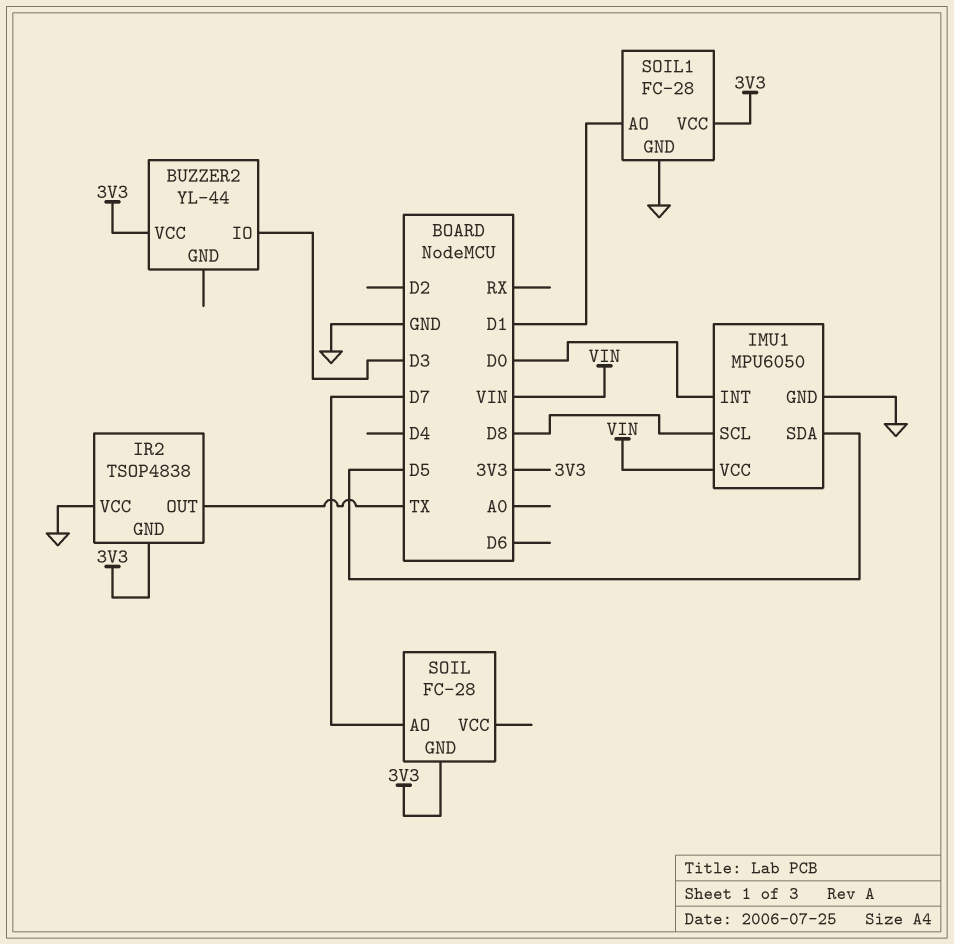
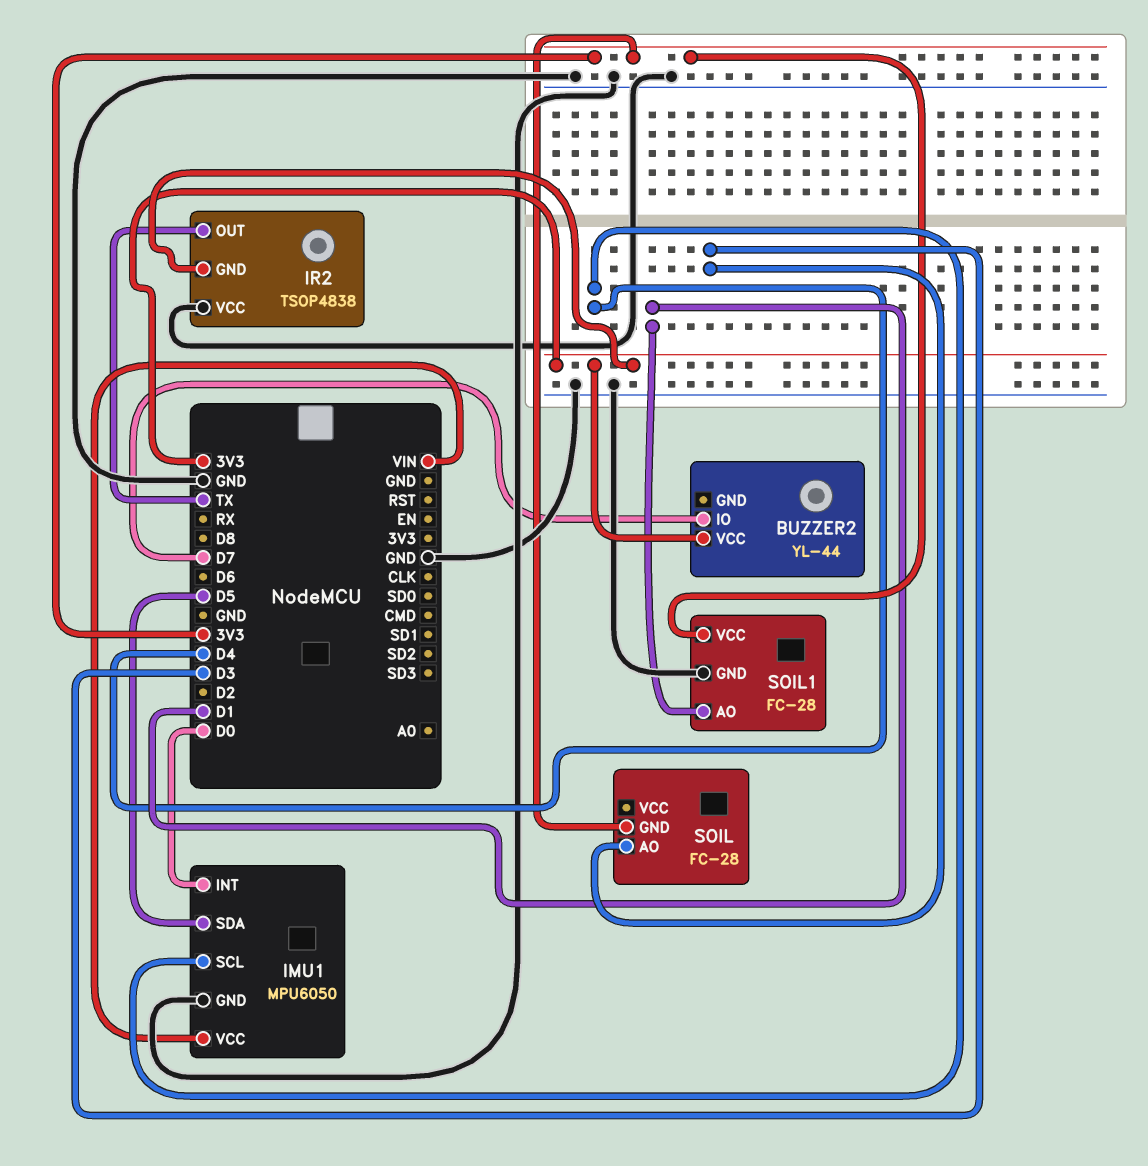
BUZZER2 pin IO: D3 -> D7
IMU1 pin SCL: D8 -> D4
SOIL pin AO: D7 -> D3

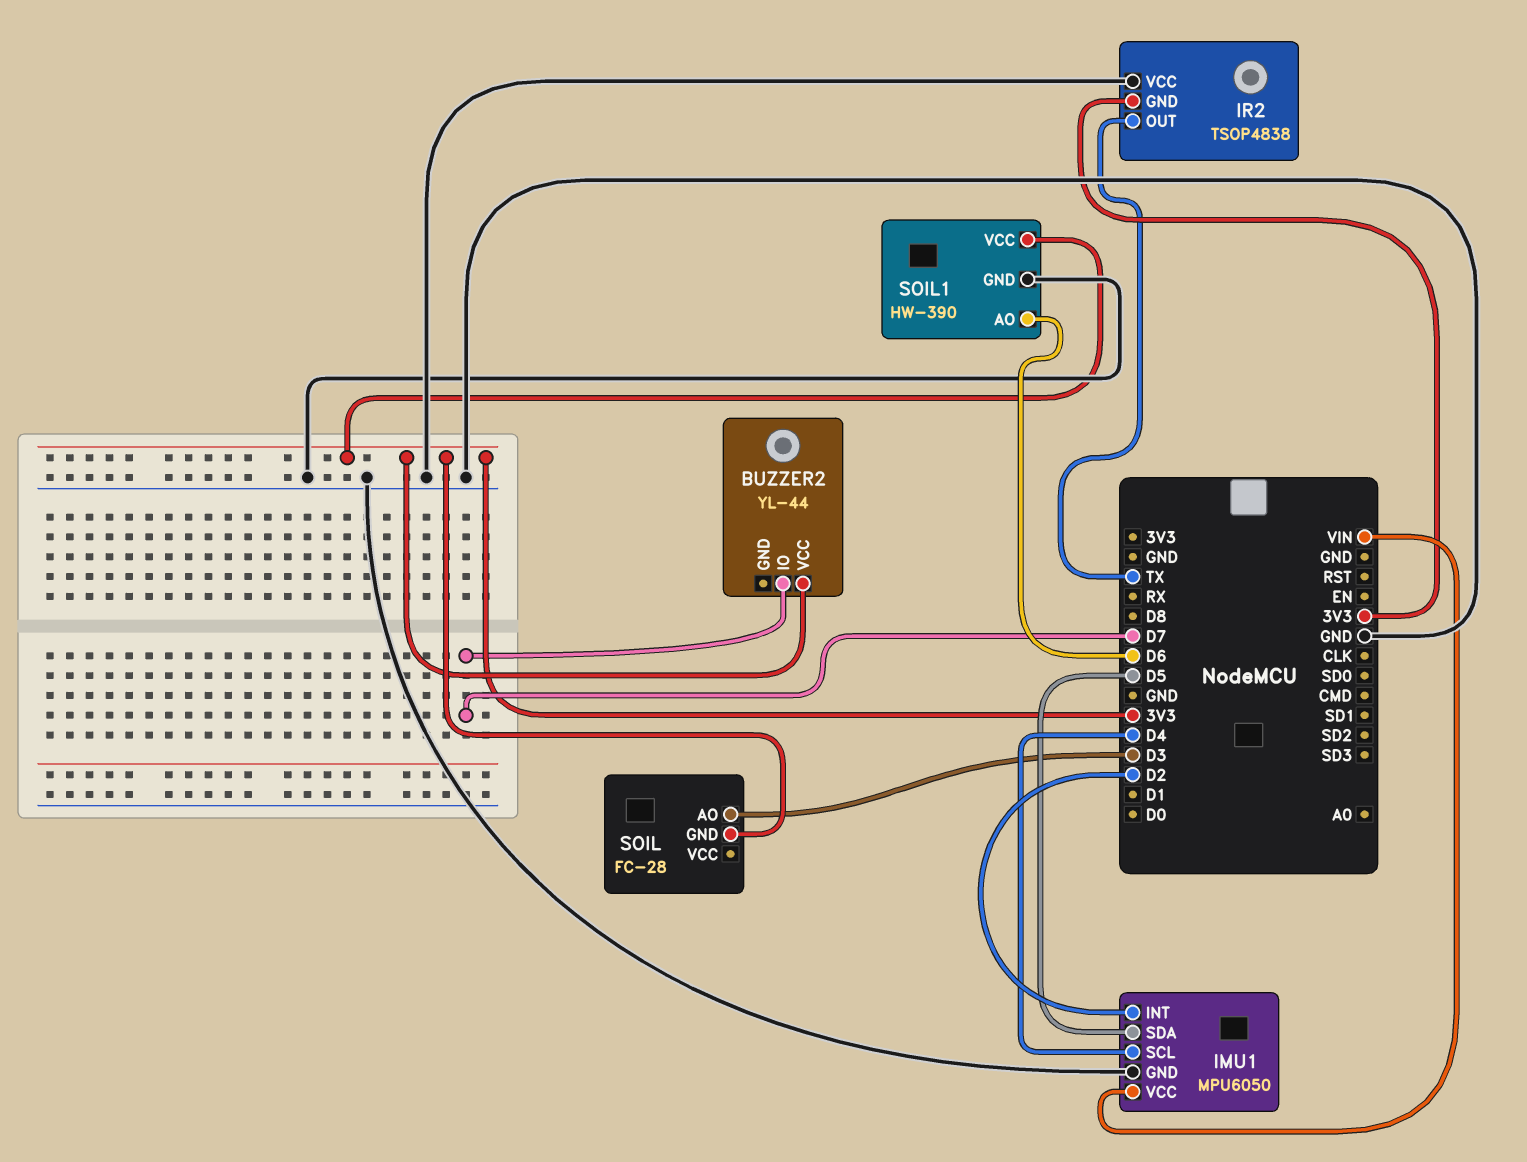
IMU1 pin INT: D0 -> D2
SOIL1: FC-28 -> HW-390
SOIL1 pin AO: D1 -> D6

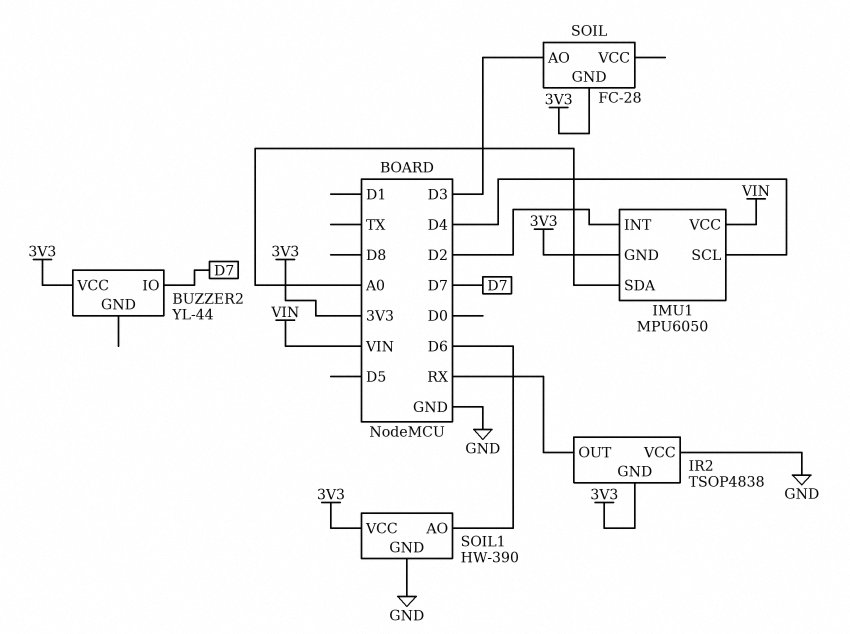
IMU1 pin GND: GND -> 3V3
IMU1 pin SDA: D5 -> A0
IR2 pin OUT: TX -> RX

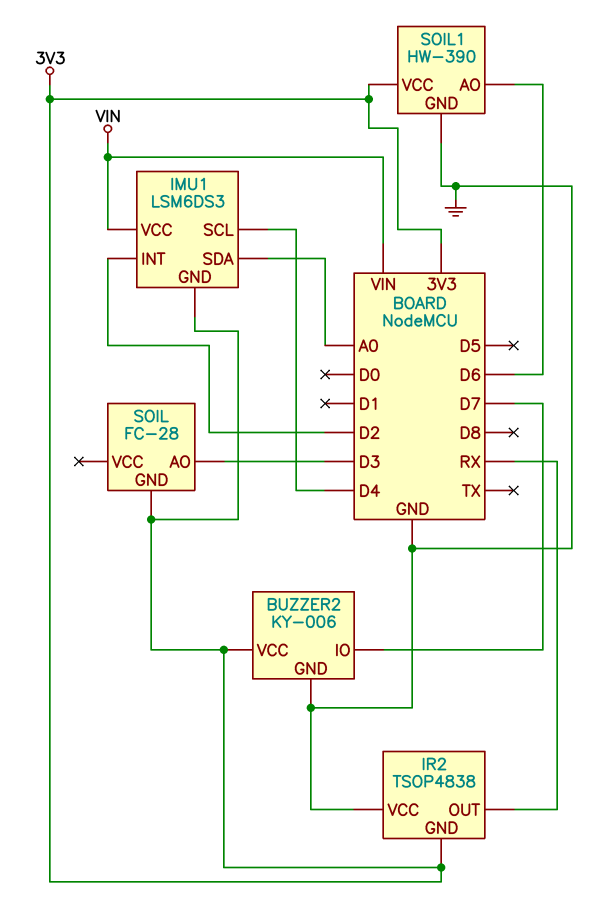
BUZZER2: YL-44 -> KY-006
BUZZER2 pin GND: none -> GND
IMU1: MPU6050 -> LSM6DS3

